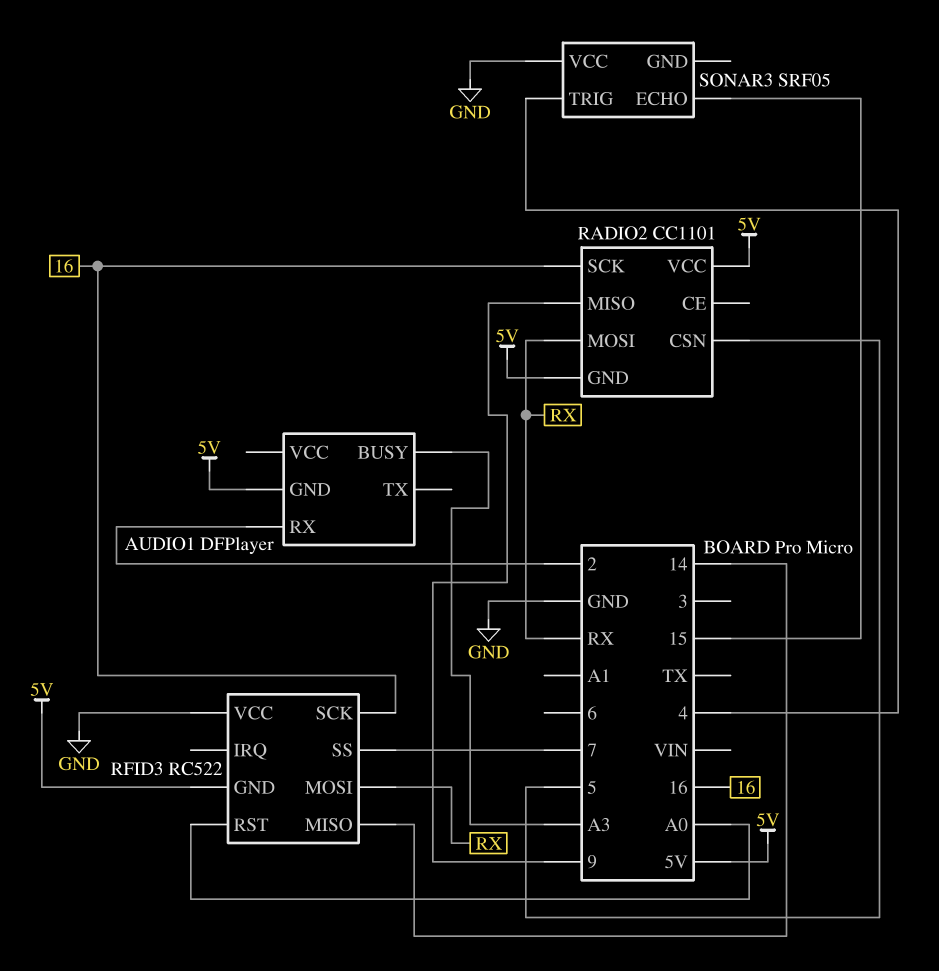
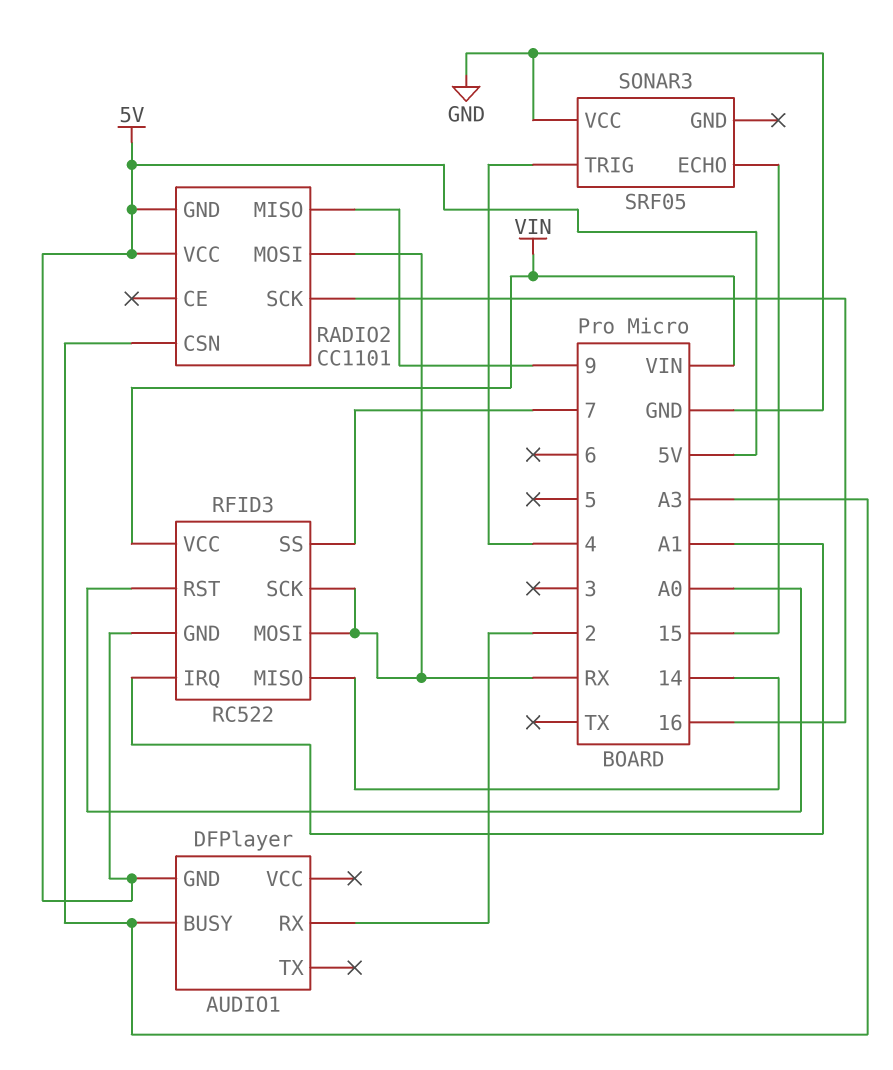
RADIO2 pin CSN: 5 -> A3
RFID3 pin IRQ: none -> A1
RFID3 pin SCK: 16 -> RX
RFID3 pin VCC: GND -> VIN

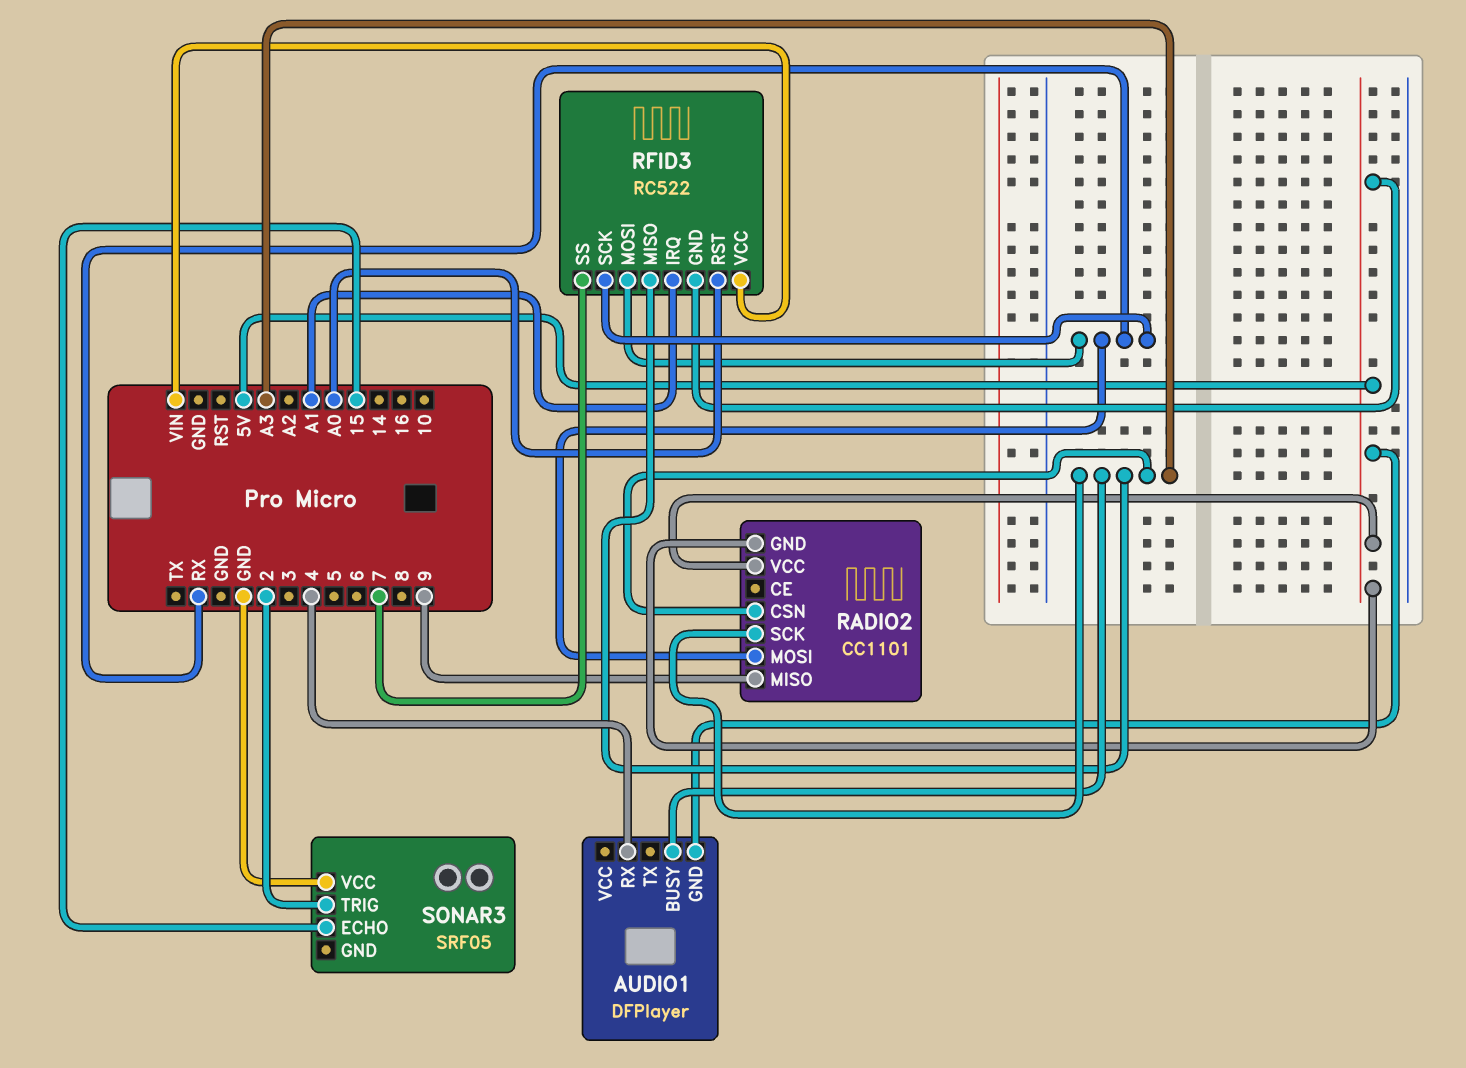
AUDIO1 pin RX: 2 -> 4
RADIO2 pin SCK: 16 -> A3
RFID3 pin MISO: 14 -> A3
SONAR3 pin TRIG: 4 -> 2

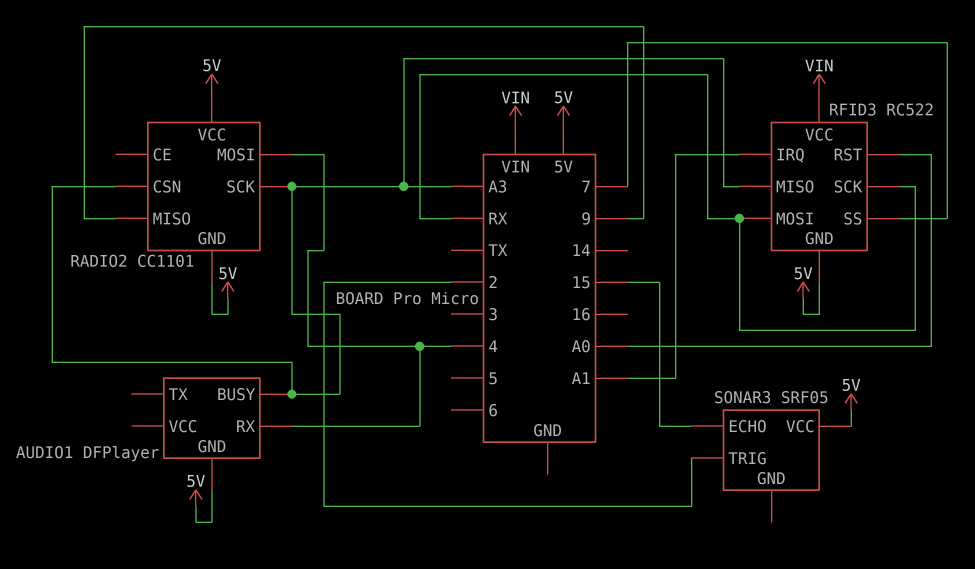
RADIO2 pin MOSI: RX -> 4
SONAR3 pin VCC: GND -> 5V

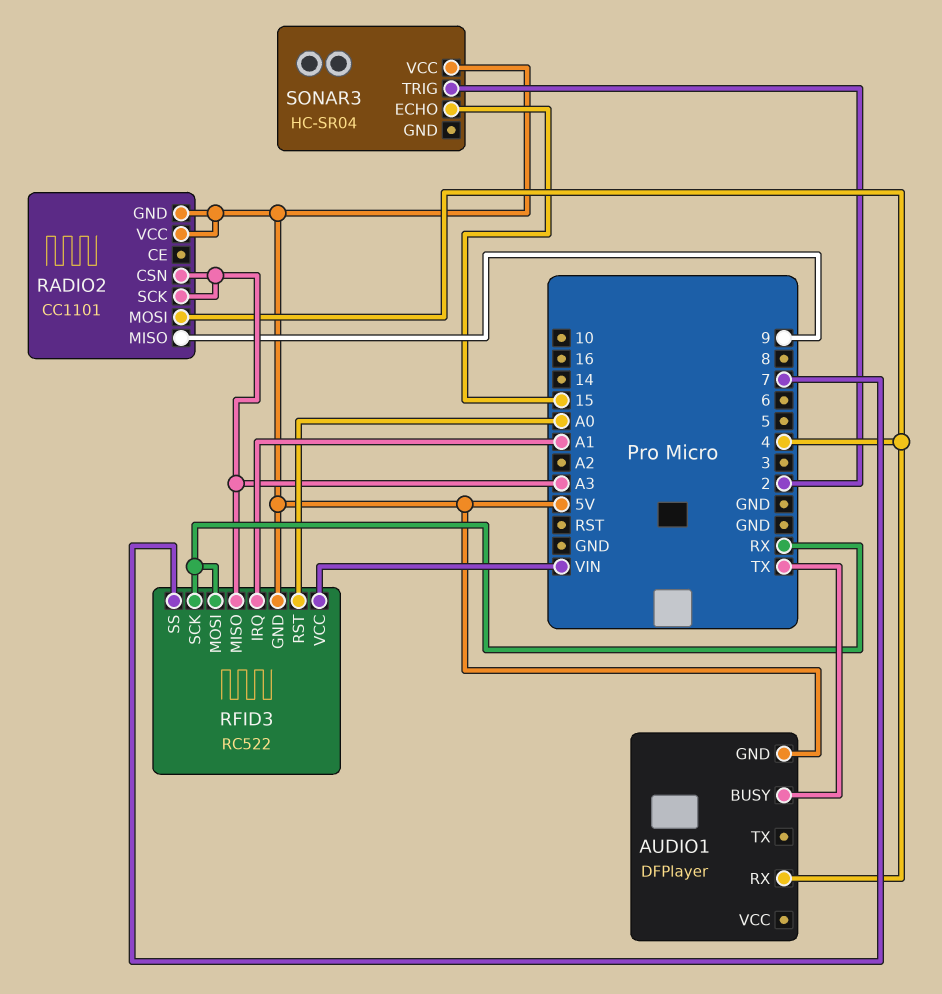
AUDIO1 pin BUSY: A3 -> TX
SONAR3: SRF05 -> HC-SR04

